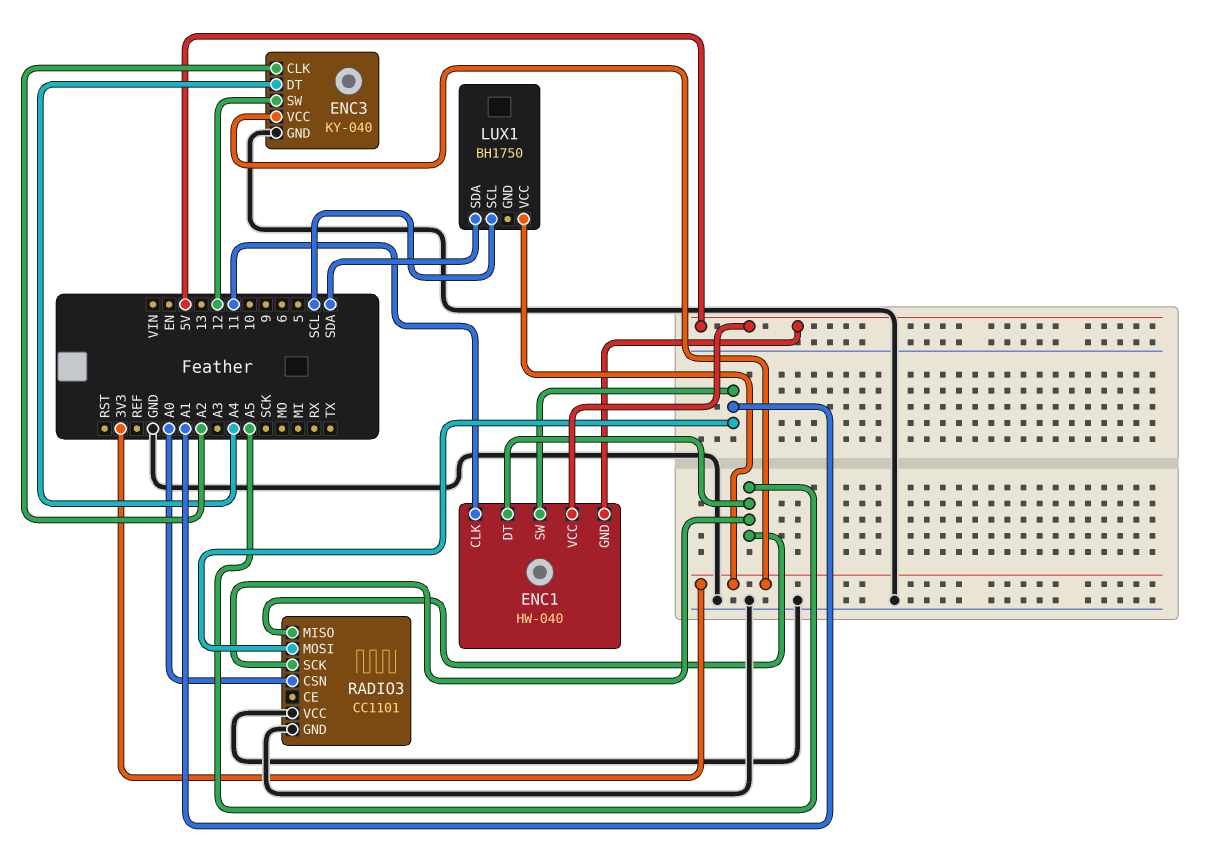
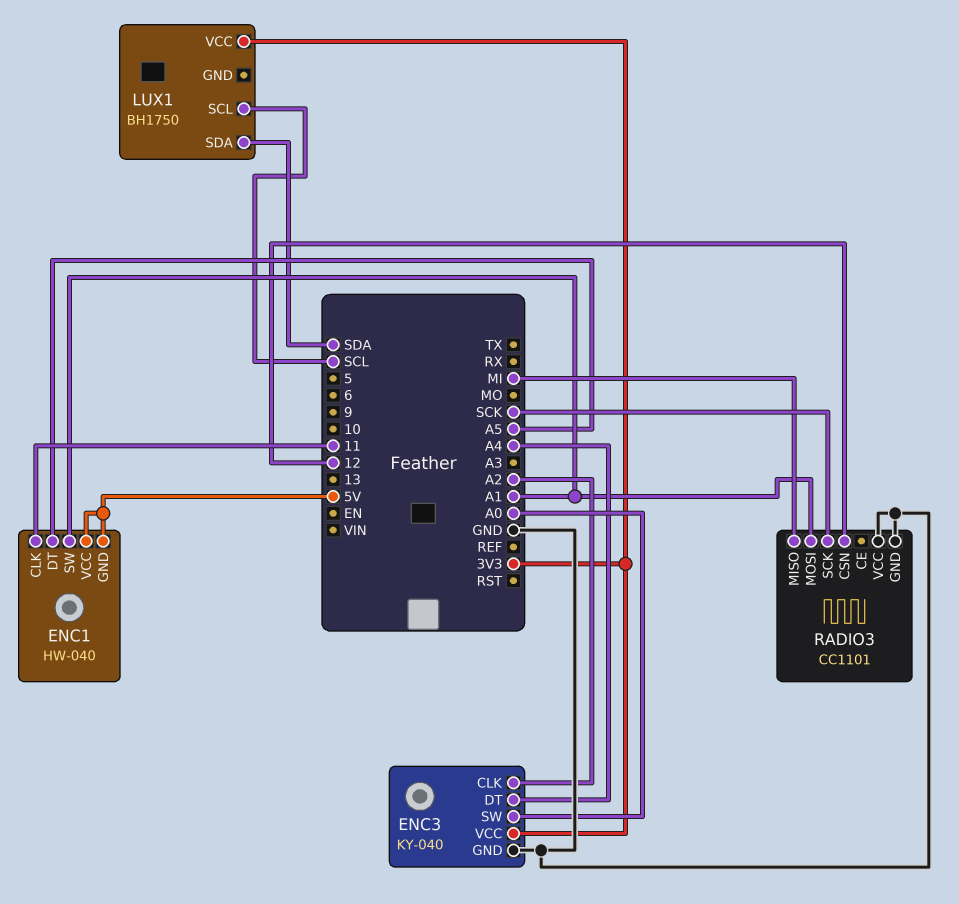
ENC3 pin SW: 12 -> A0
RADIO3 pin CSN: A0 -> 12
RADIO3 pin MISO: A5 -> MI
RADIO3 pin SCK: A5 -> SCK

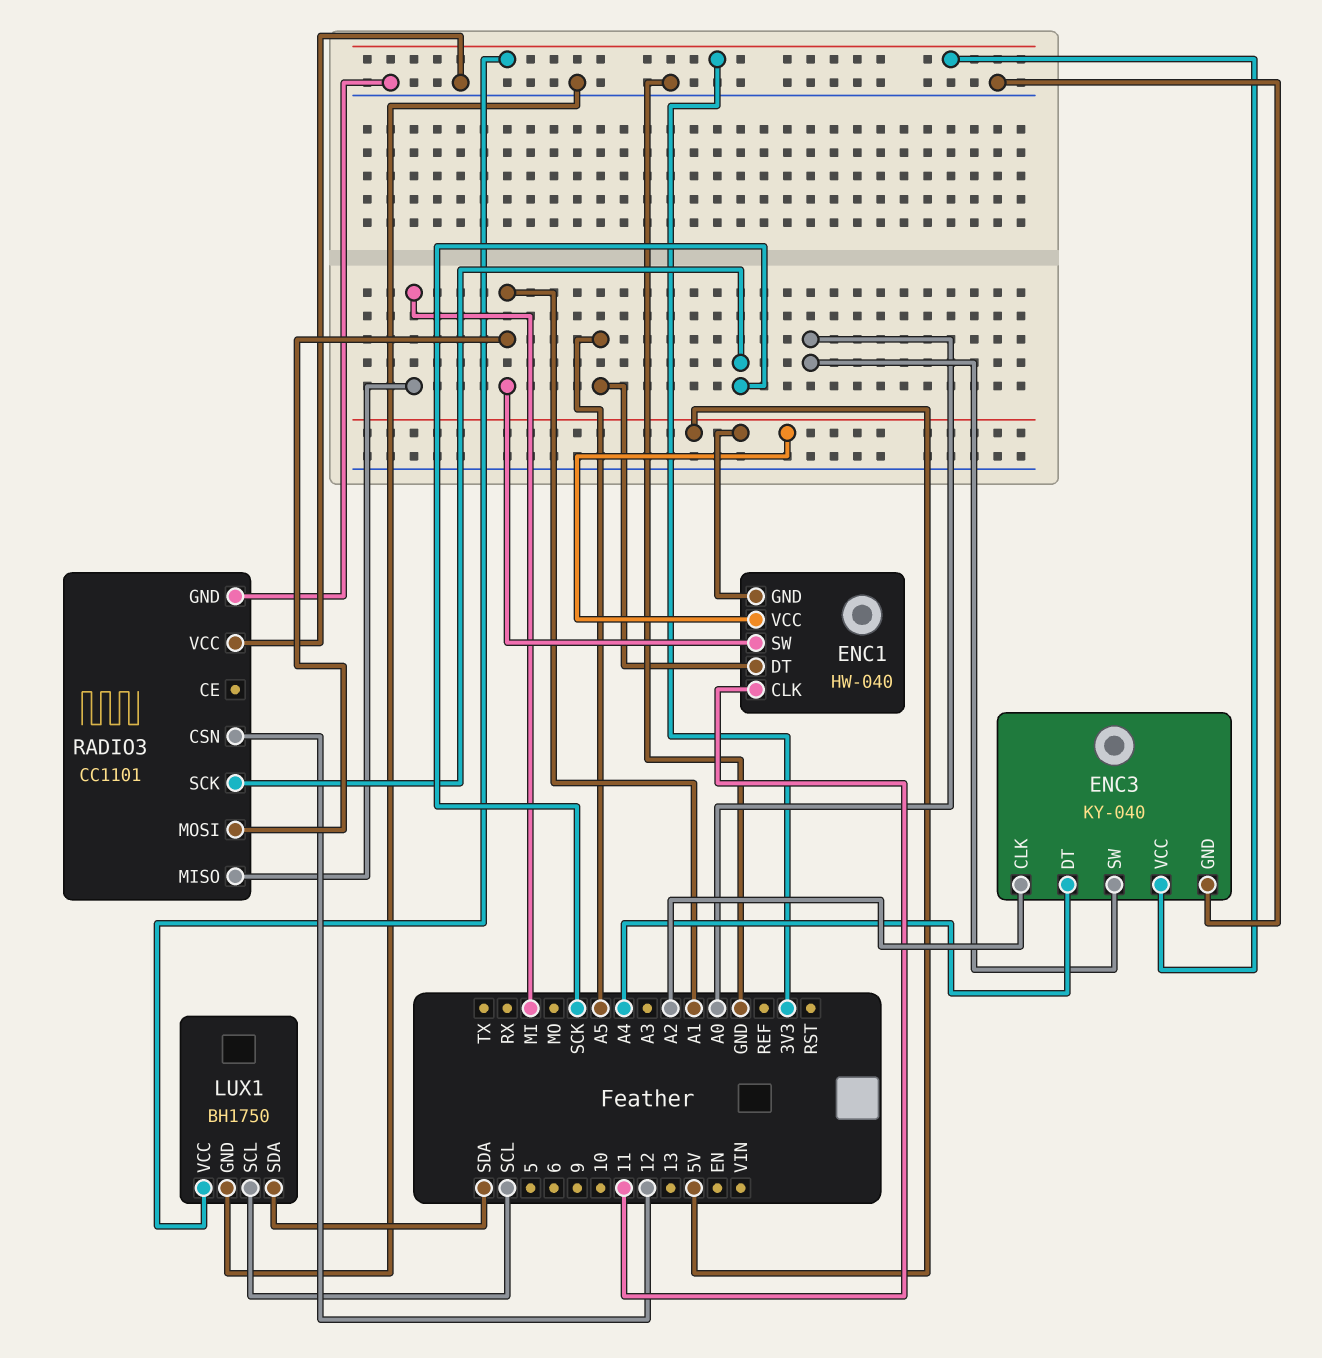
LUX1 pin GND: none -> GND

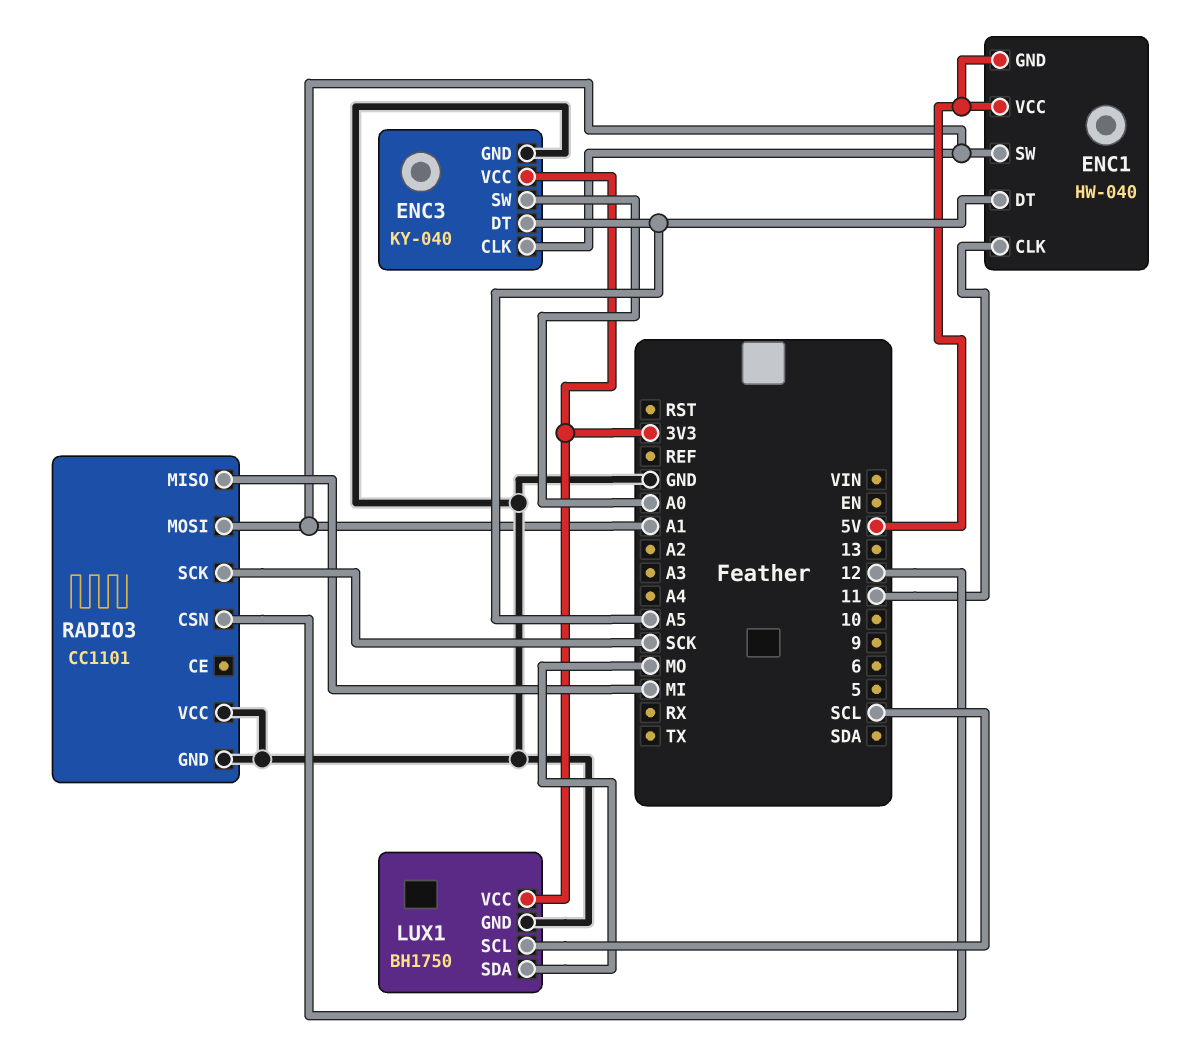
ENC3 pin CLK: A2 -> A1
ENC3 pin DT: A4 -> A5
LUX1 pin SDA: SDA -> MO

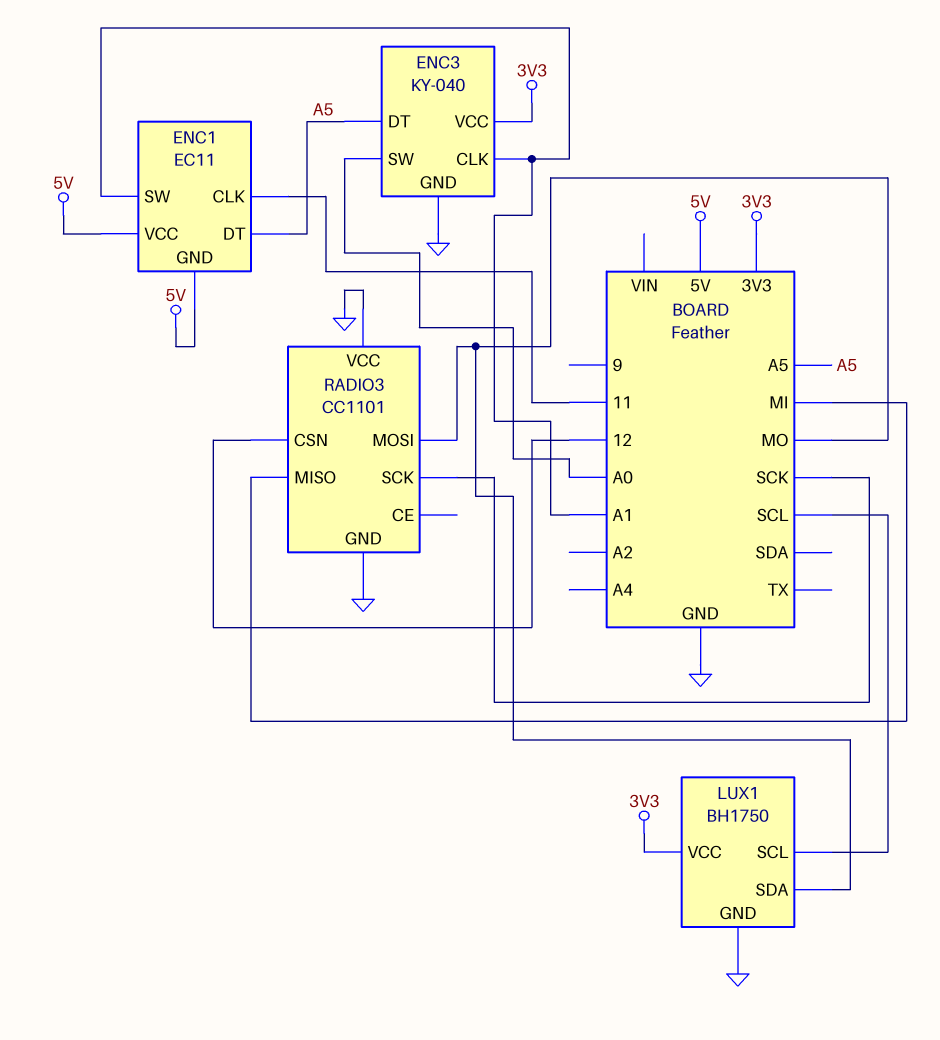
ENC1: HW-040 -> EC11
RADIO3 pin MOSI: A1 -> MO

